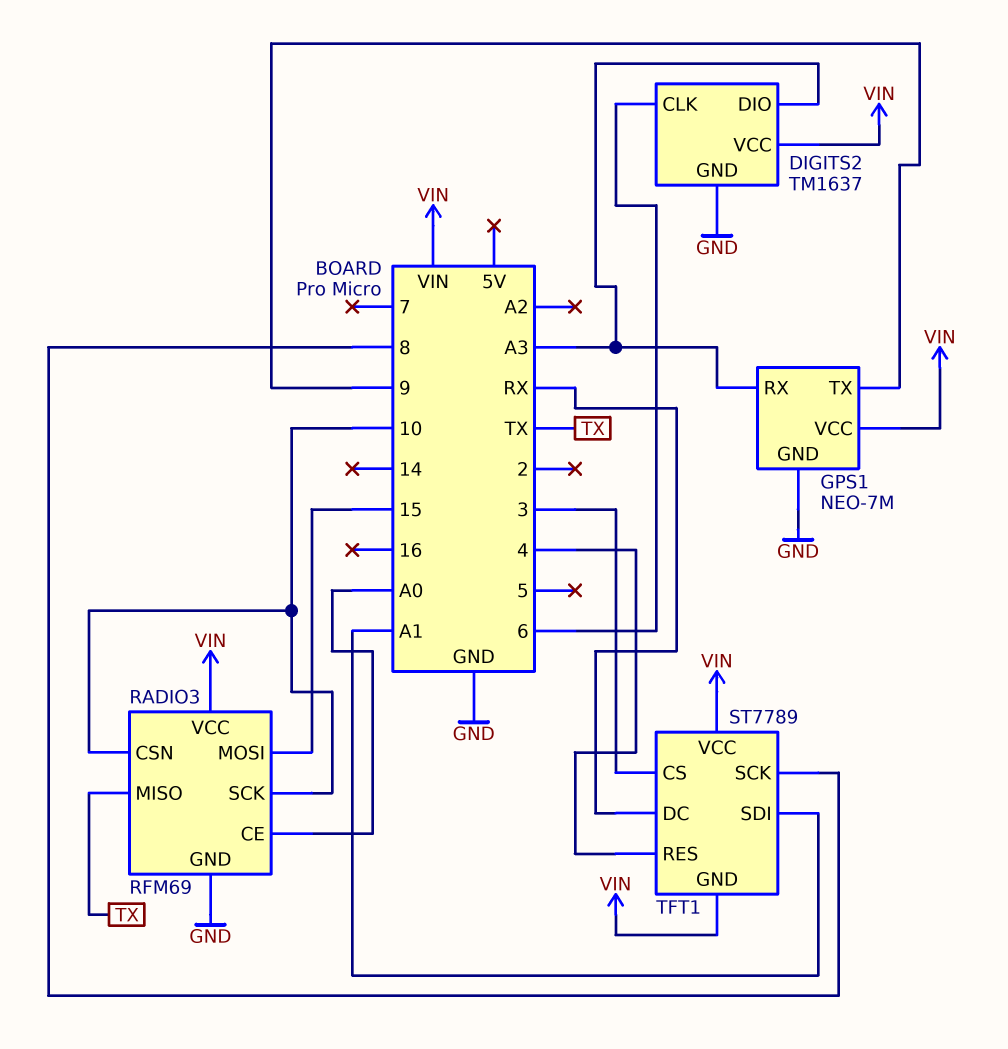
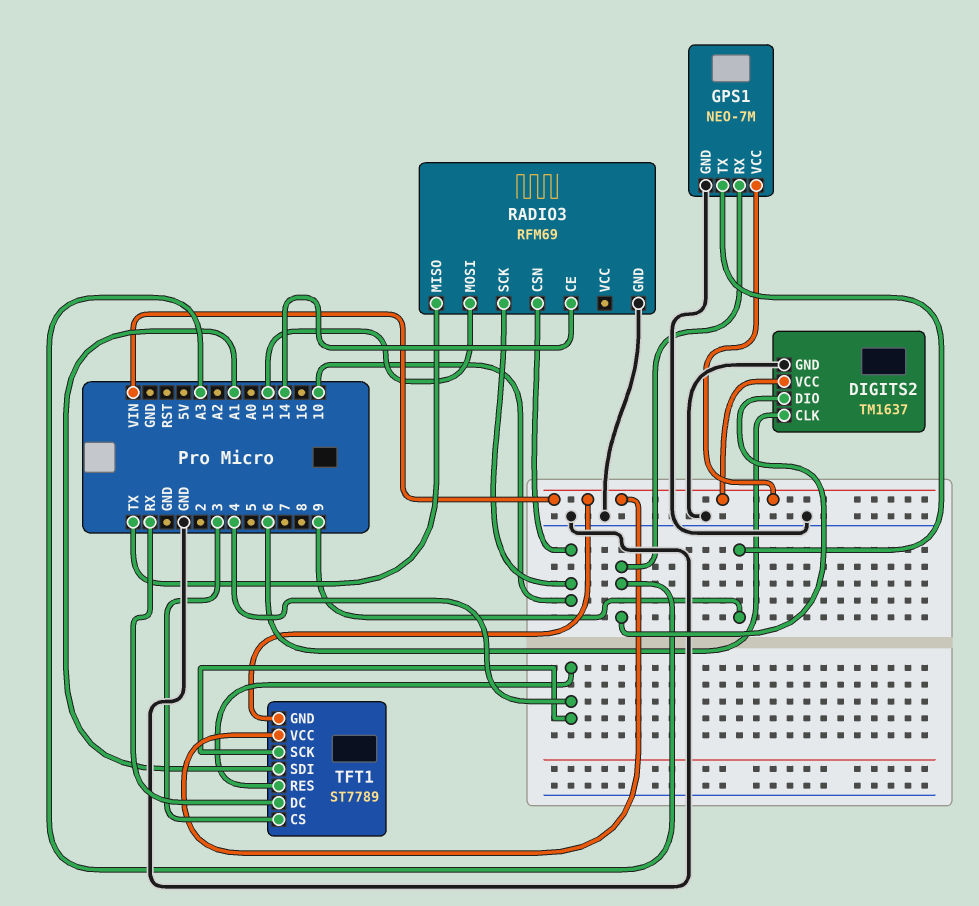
RADIO3 pin CE: A0 -> 14
RADIO3 pin VCC: VIN -> none
TFT1 pin SCK: 8 -> 4

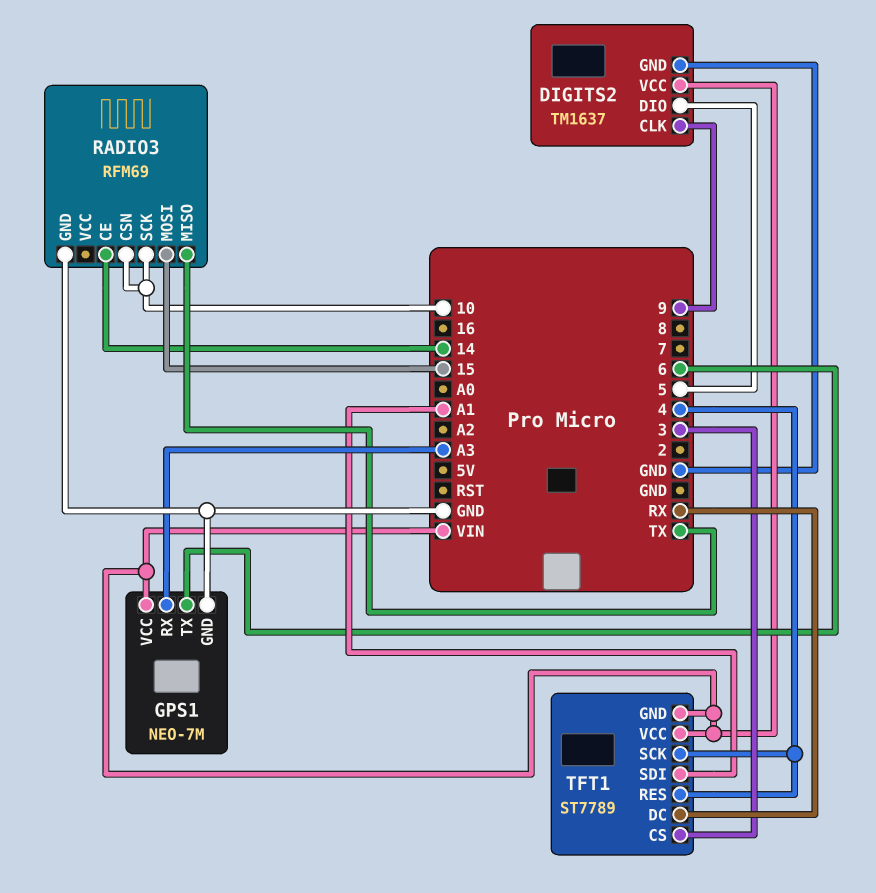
DIGITS2 pin CLK: 6 -> 9
DIGITS2 pin DIO: A3 -> 5
GPS1 pin TX: 9 -> 6

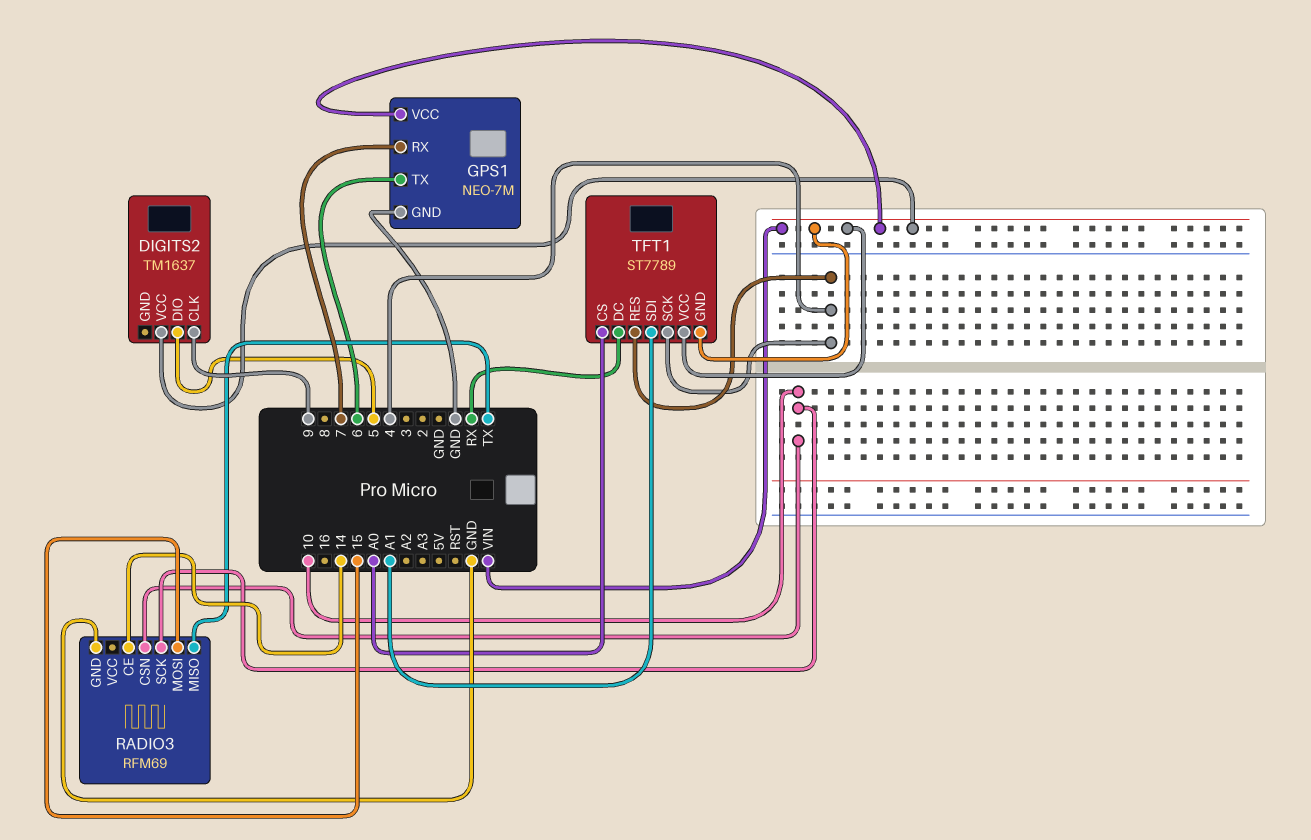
DIGITS2 pin GND: GND -> none
GPS1 pin RX: A3 -> 7
TFT1 pin CS: 3 -> A0

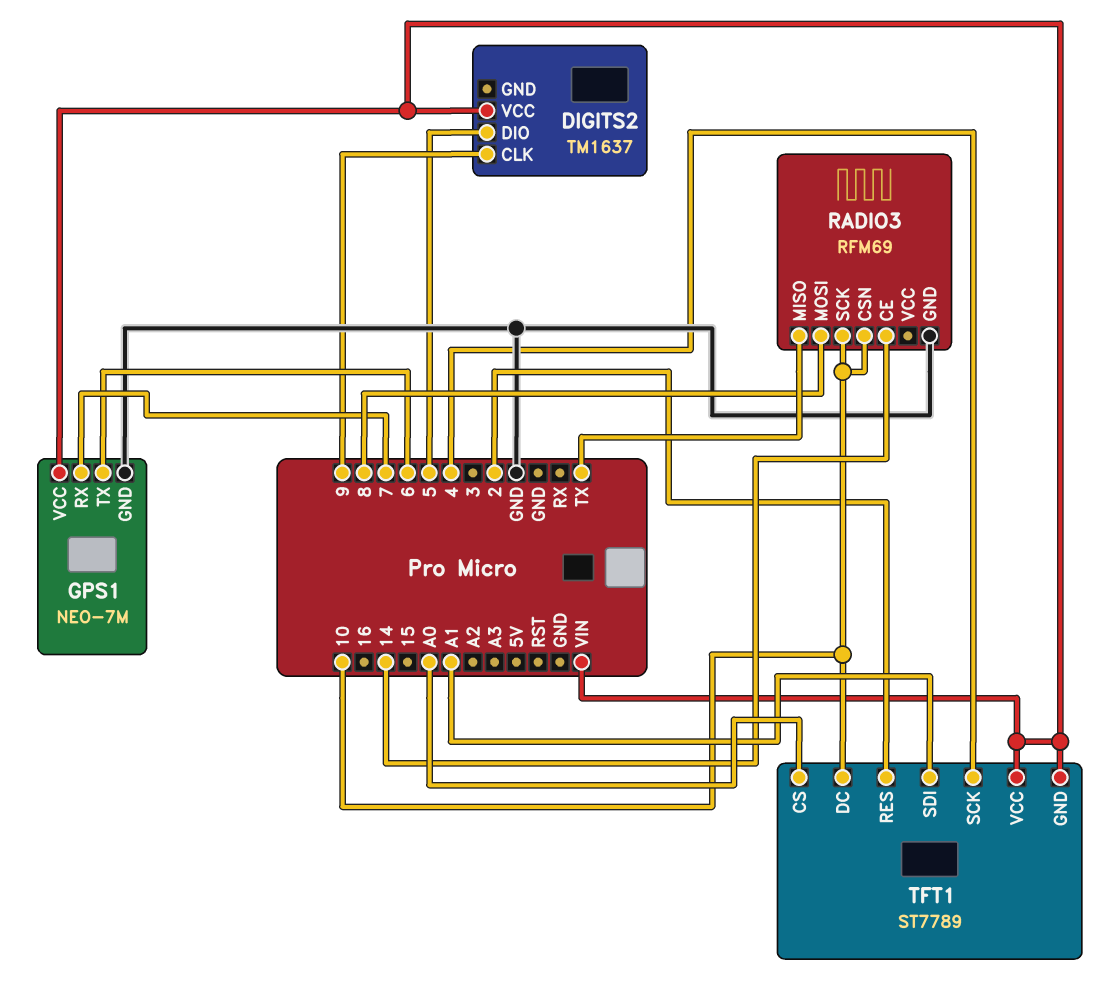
RADIO3 pin MOSI: 15 -> 8
TFT1 pin DC: RX -> 10
TFT1 pin RES: 4 -> 2

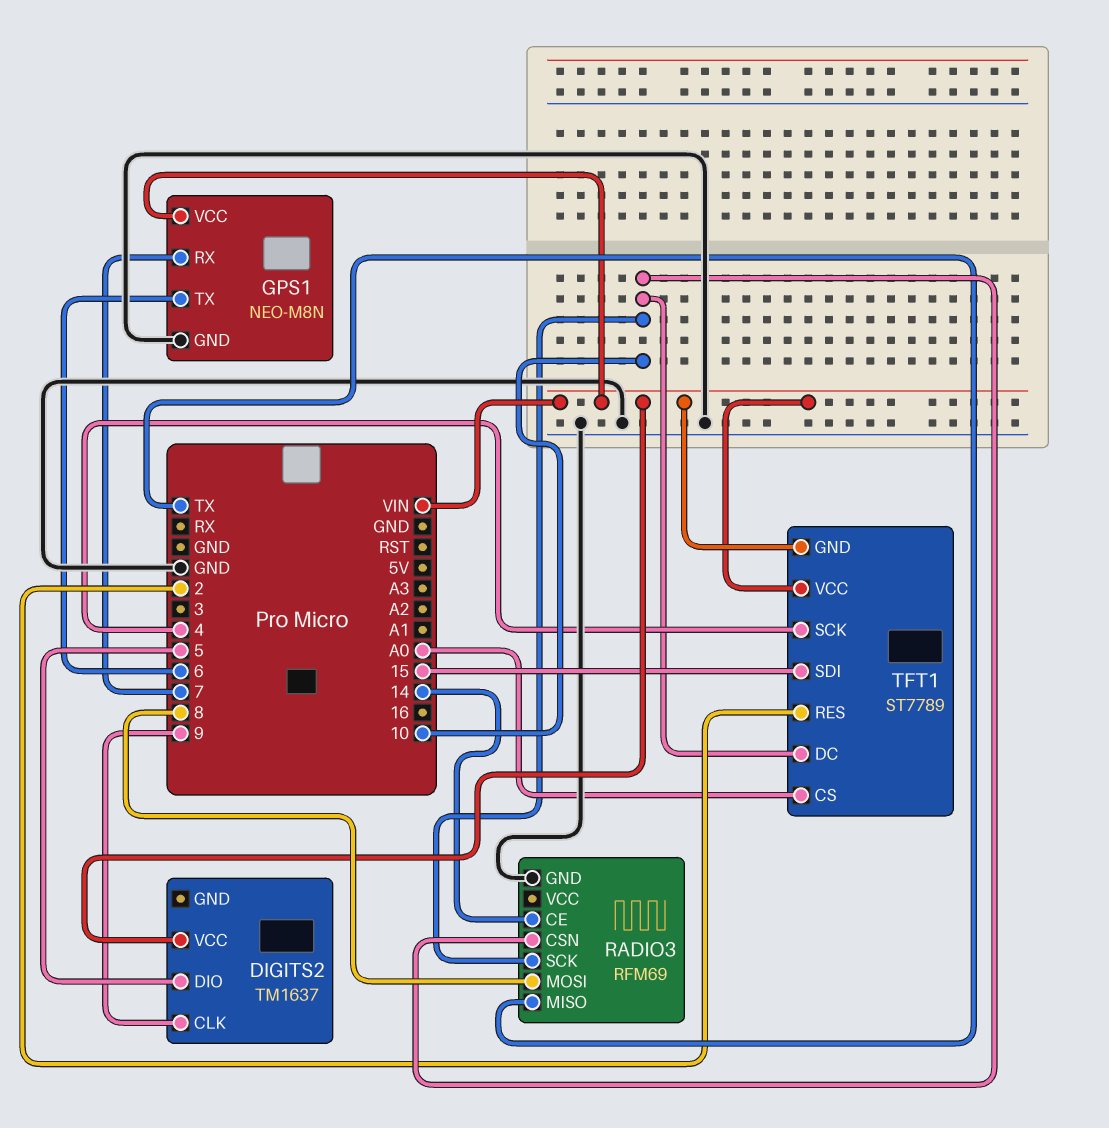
GPS1: NEO-7M -> NEO-M8N
TFT1 pin SDI: A1 -> 15

